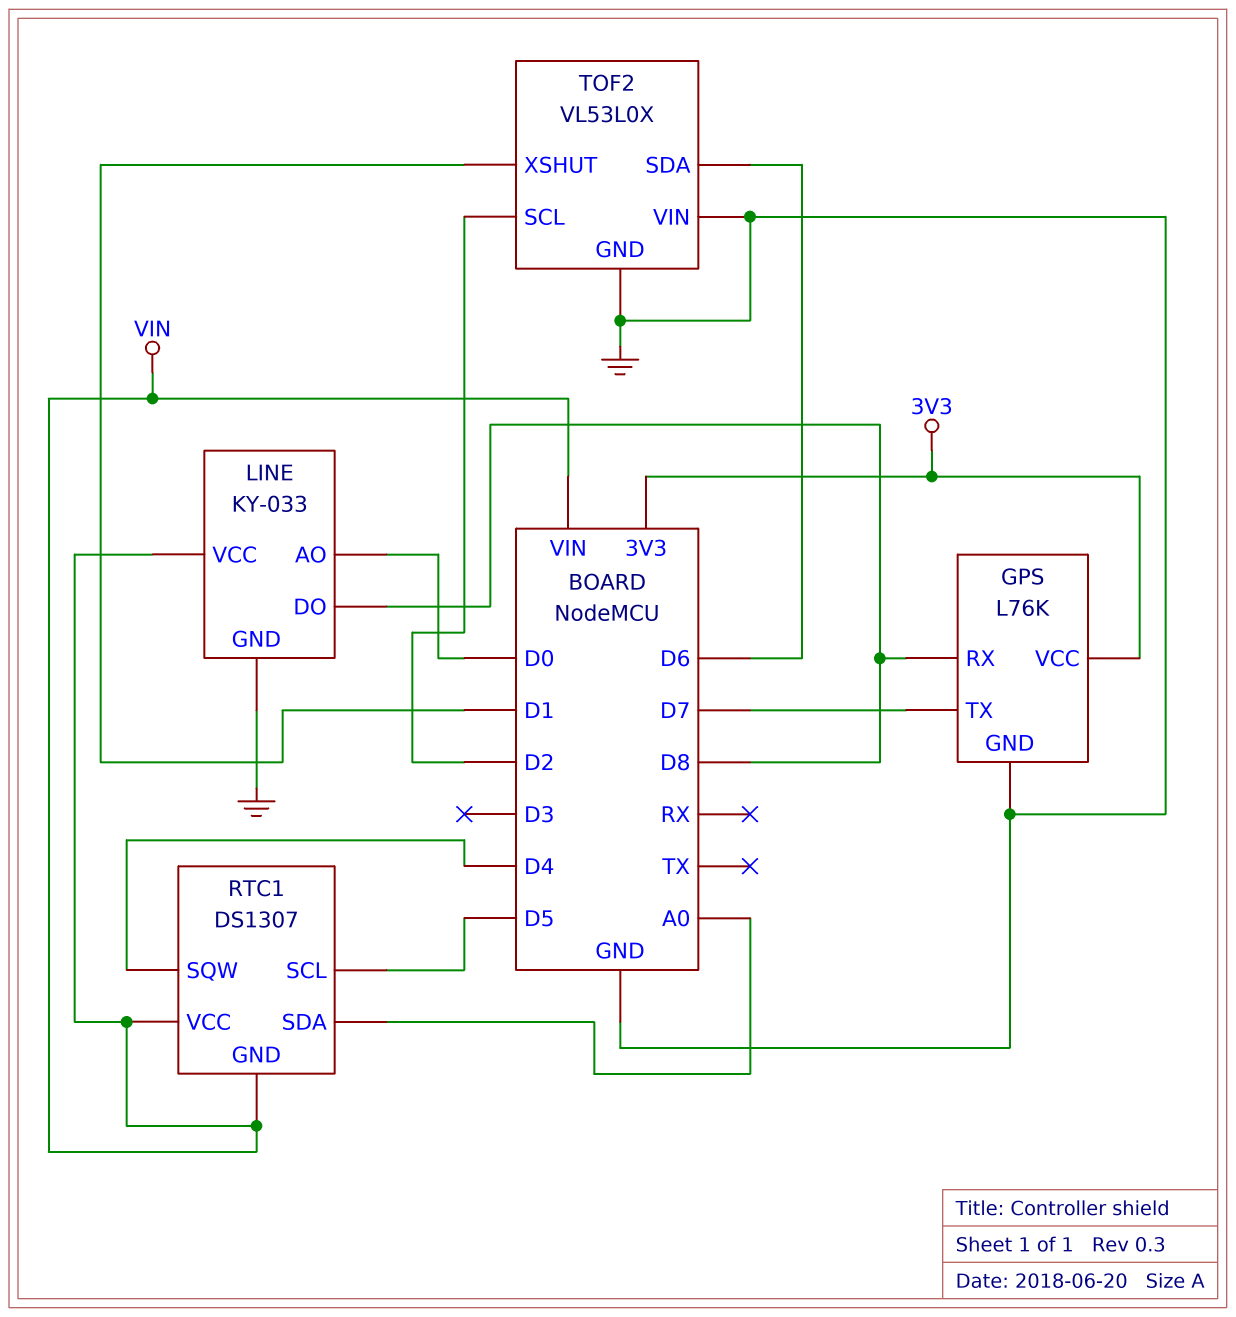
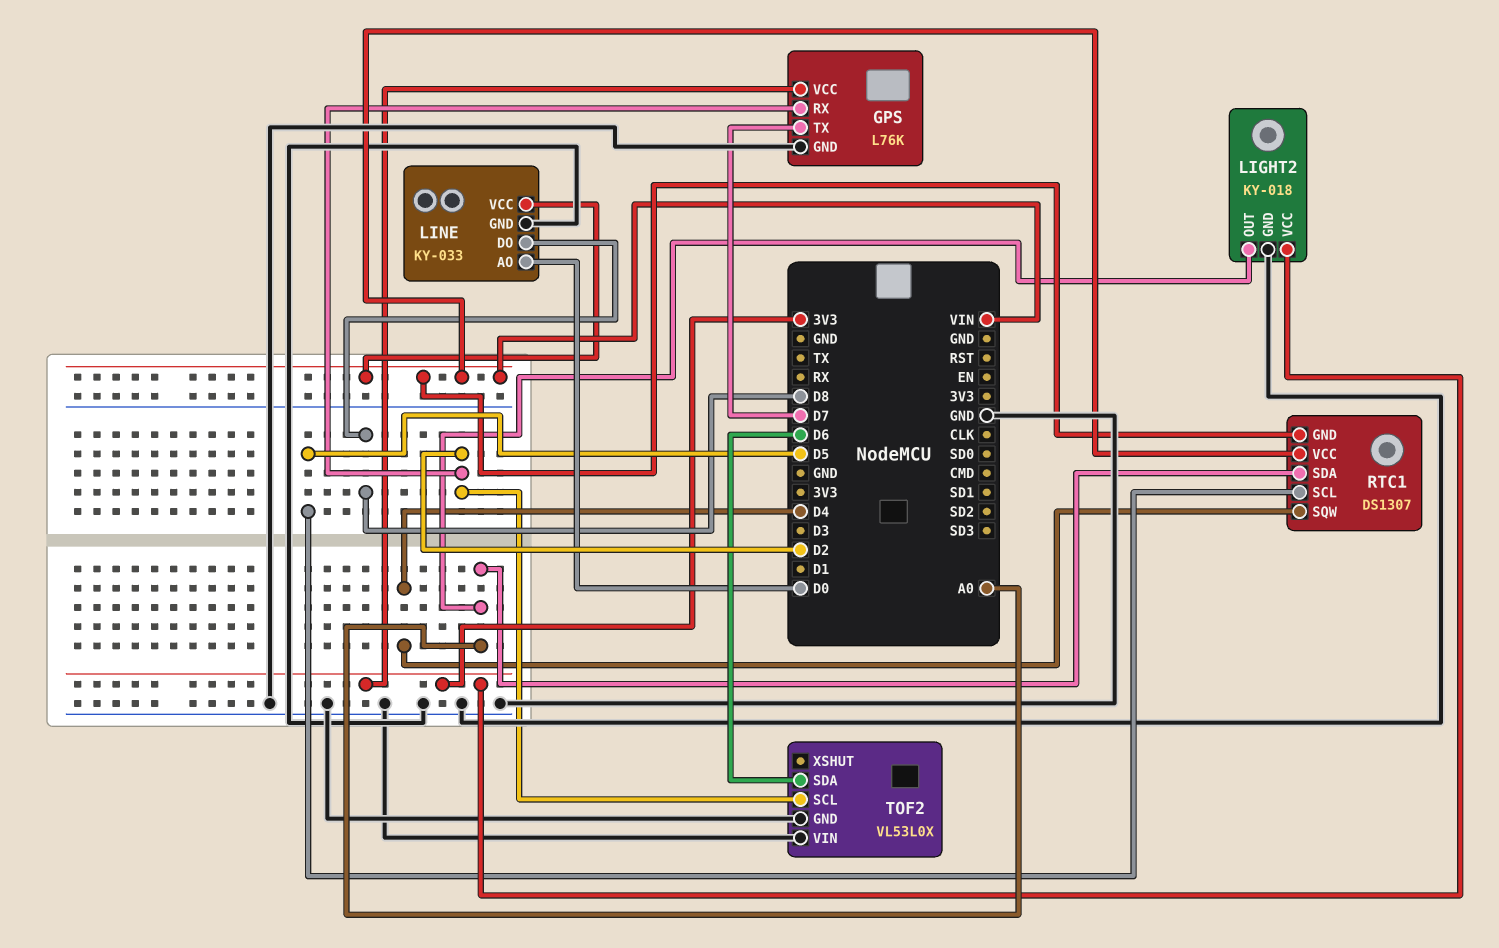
GPS pin RX: D8 -> D2
LIGHT2: none -> KY-018
LIGHT2 pin GND: none -> GND
LIGHT2 pin OUT: none -> A0
LIGHT2 pin VCC: none -> 3V3
TOF2 pin XSHUT: D1 -> none

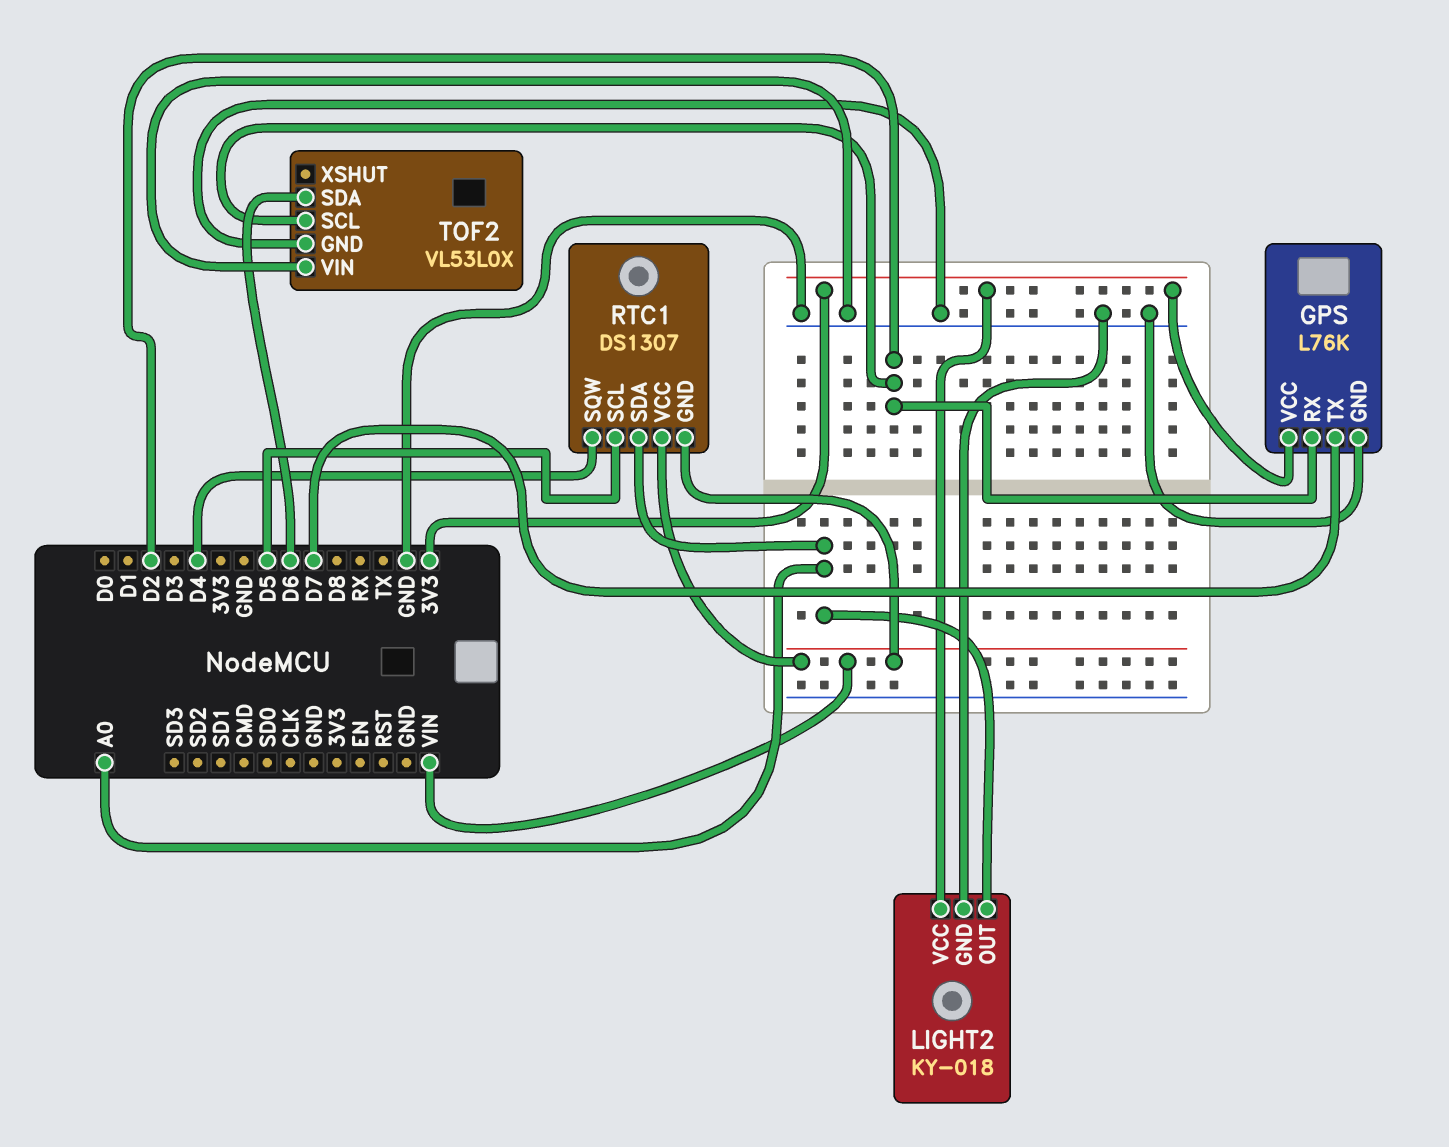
LINE: KY-033 -> none
LINE pin AO: D0 -> none
LINE pin DO: D8 -> none
LINE pin GND: GND -> none
LINE pin VCC: VIN -> none

